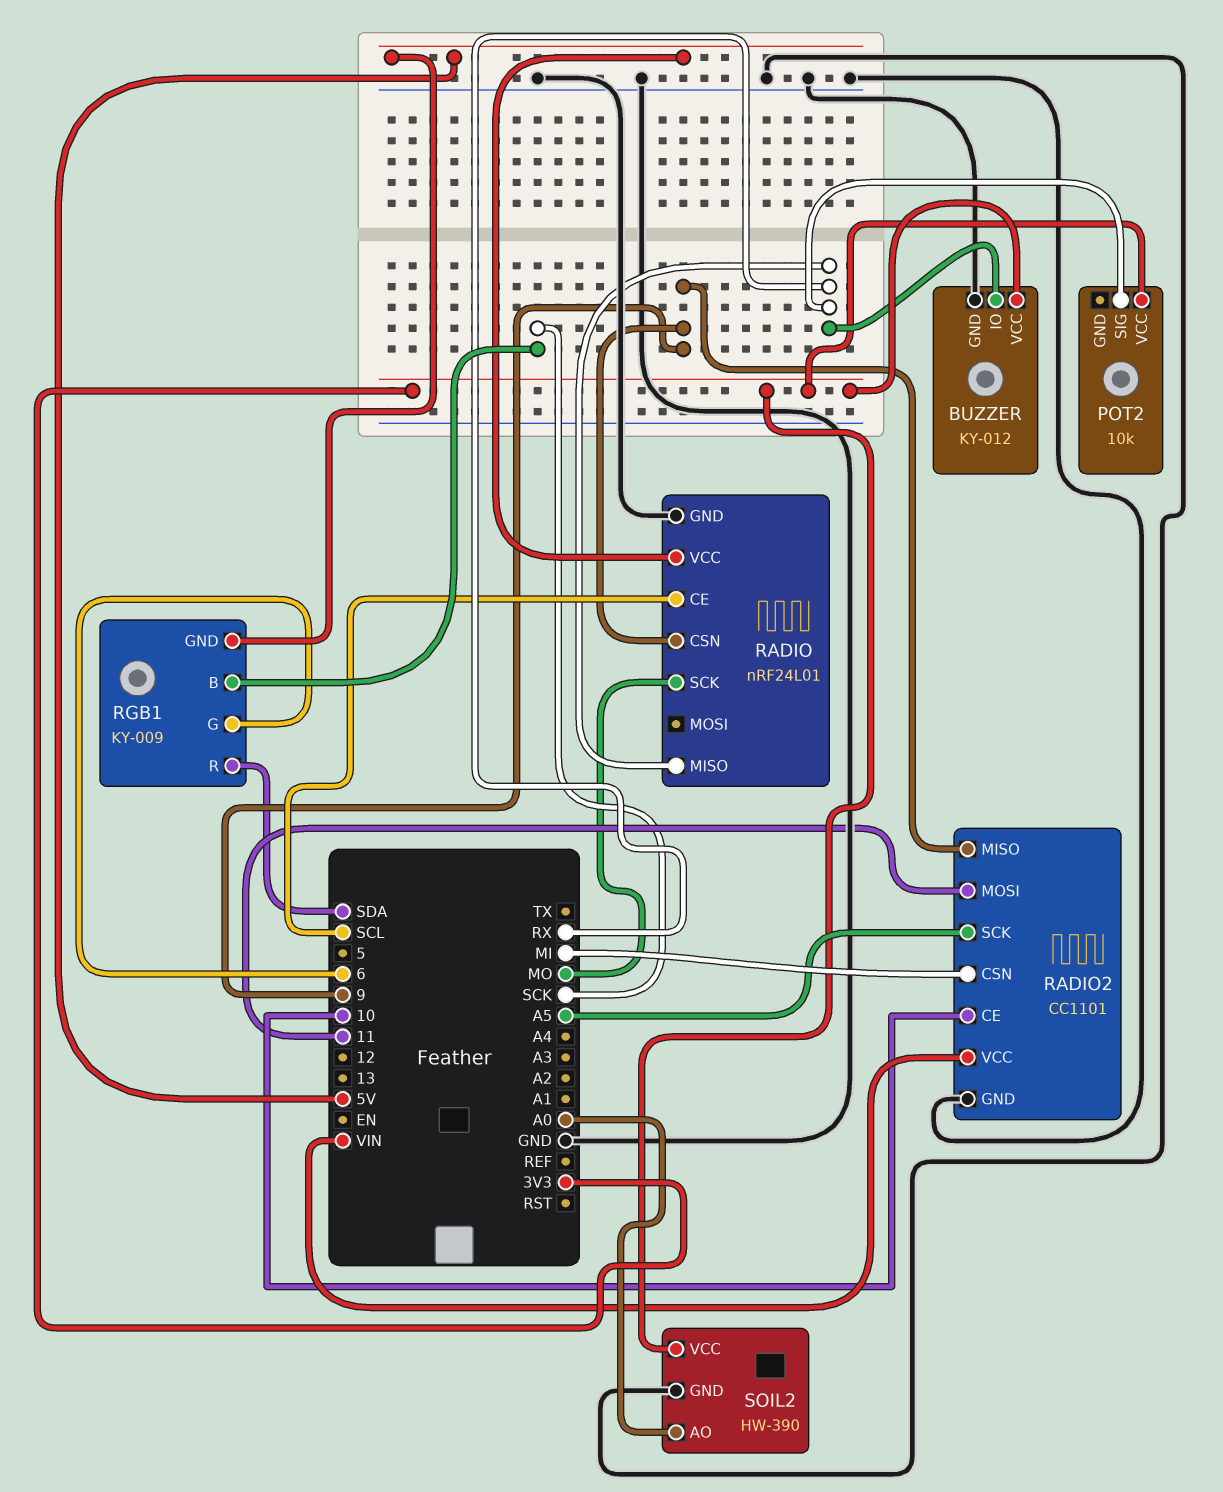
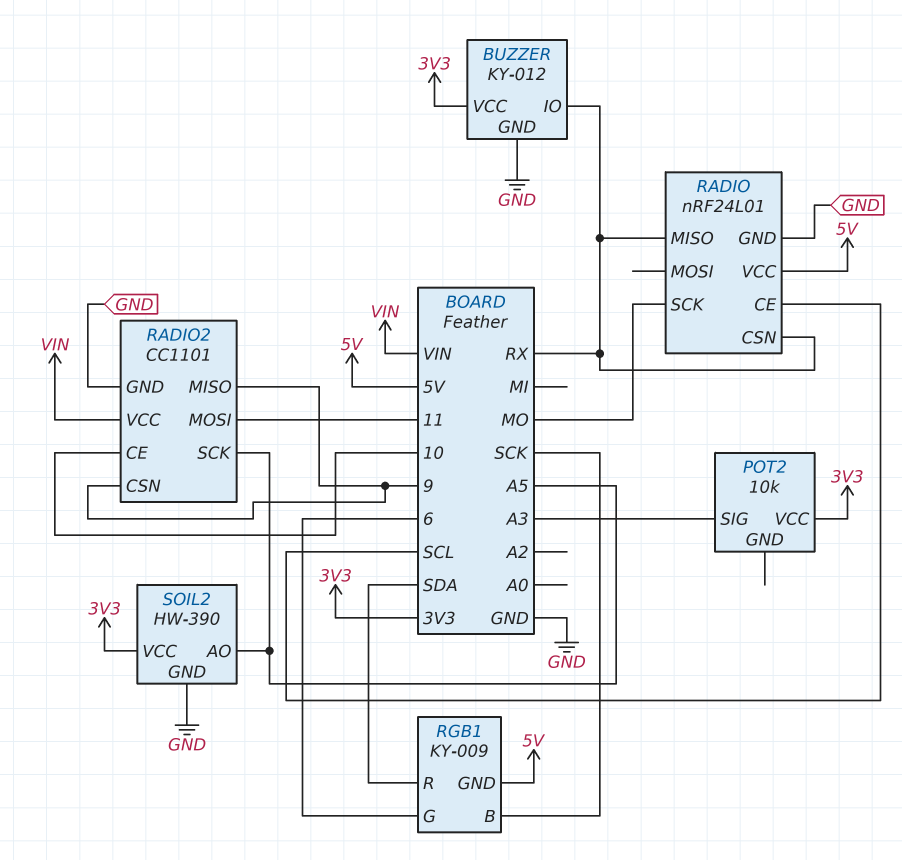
POT2 pin SIG: RX -> A3
RADIO pin CSN: 9 -> RX
RADIO2 pin CSN: MI -> 9
SOIL2 pin AO: A0 -> A5

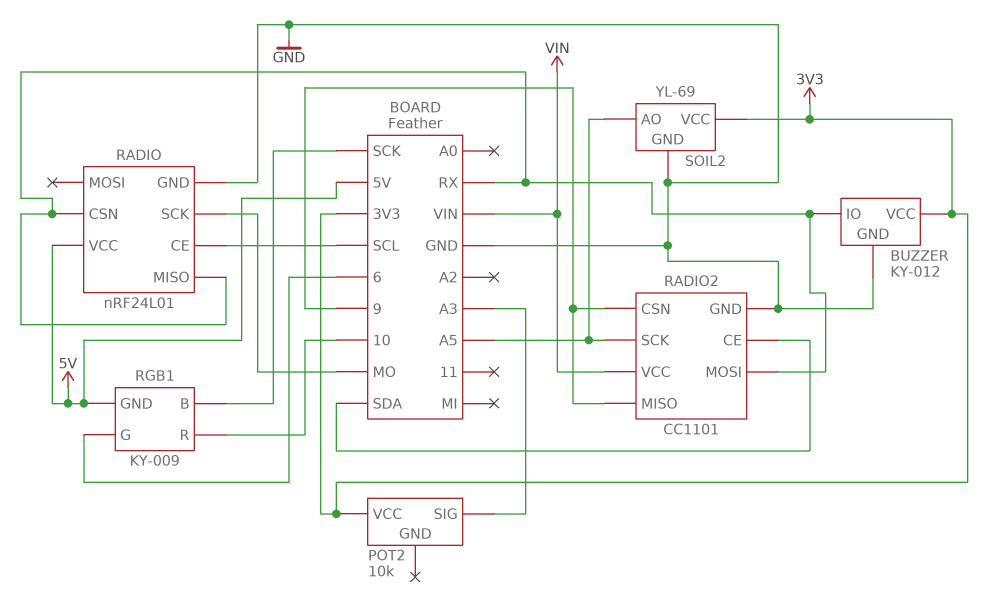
RADIO2 pin CE: 10 -> SDA
RADIO2 pin MOSI: 11 -> RX
RGB1 pin R: SDA -> 10
SOIL2: HW-390 -> YL-69

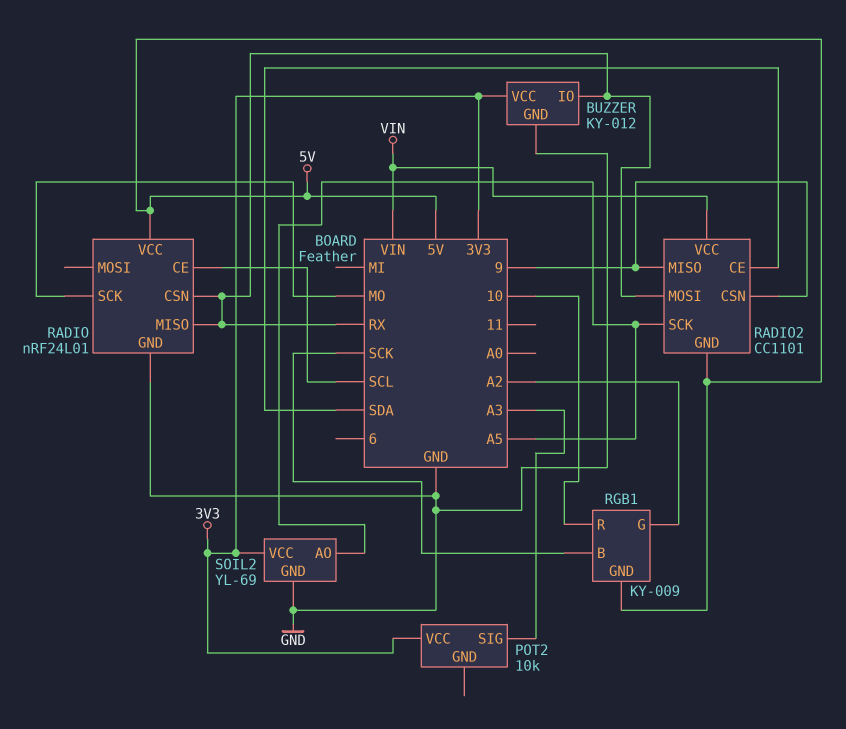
RADIO2 pin GND: GND -> 5V
RGB1 pin G: 6 -> A2

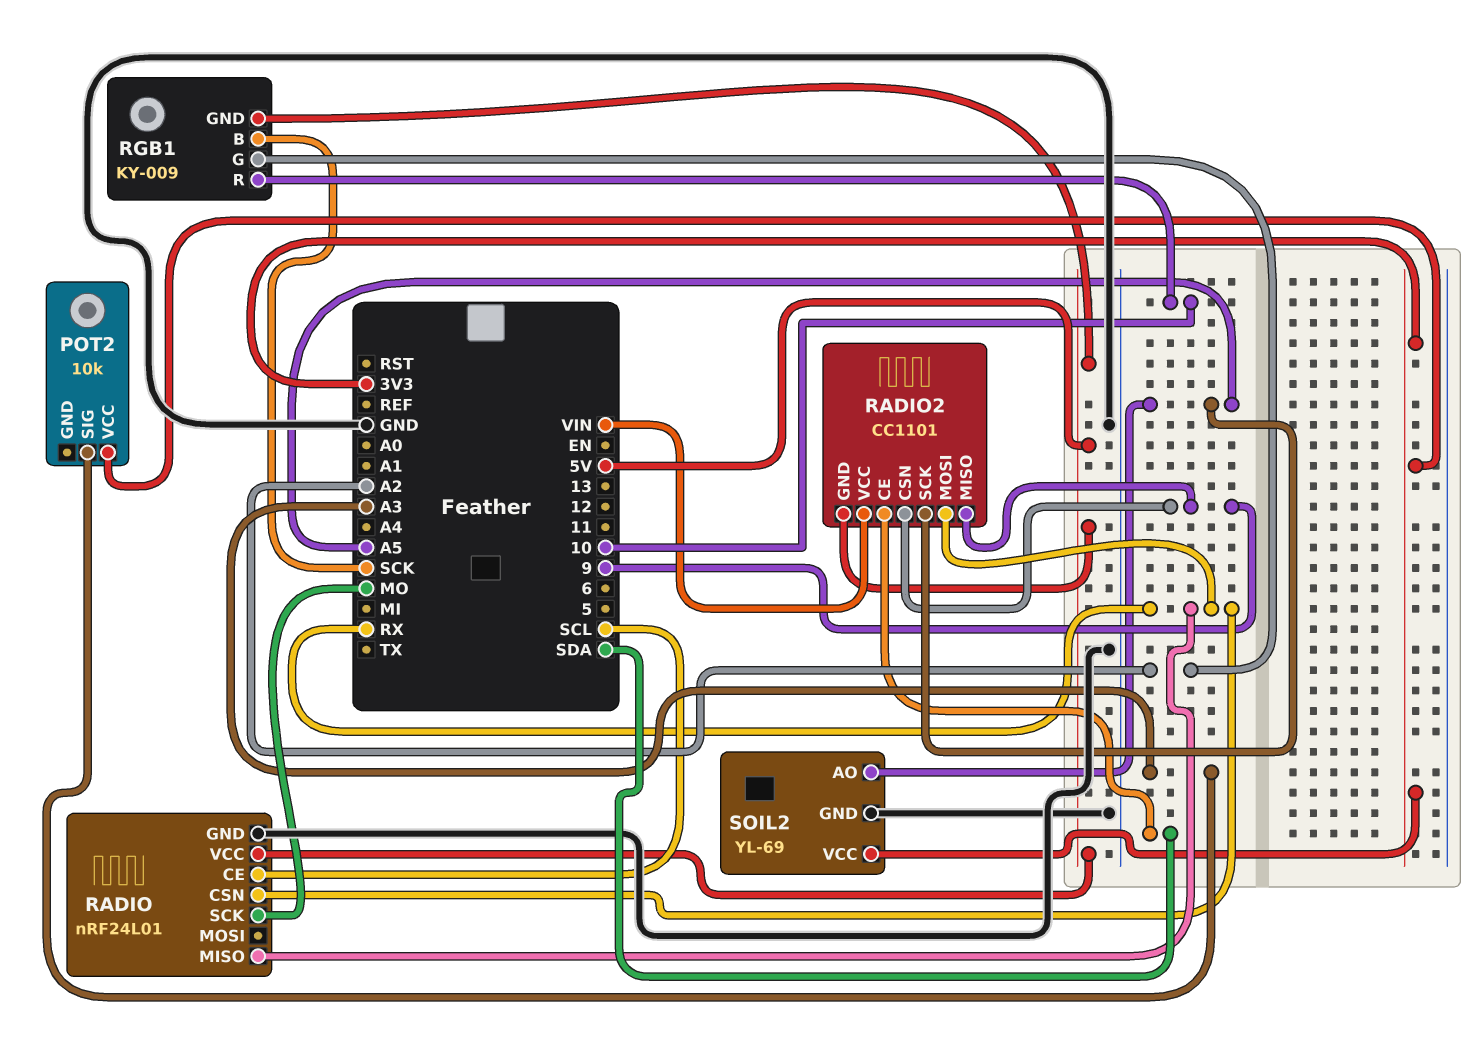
BUZZER: KY-012 -> none
BUZZER pin GND: GND -> none
BUZZER pin IO: RX -> none
BUZZER pin VCC: 3V3 -> none

